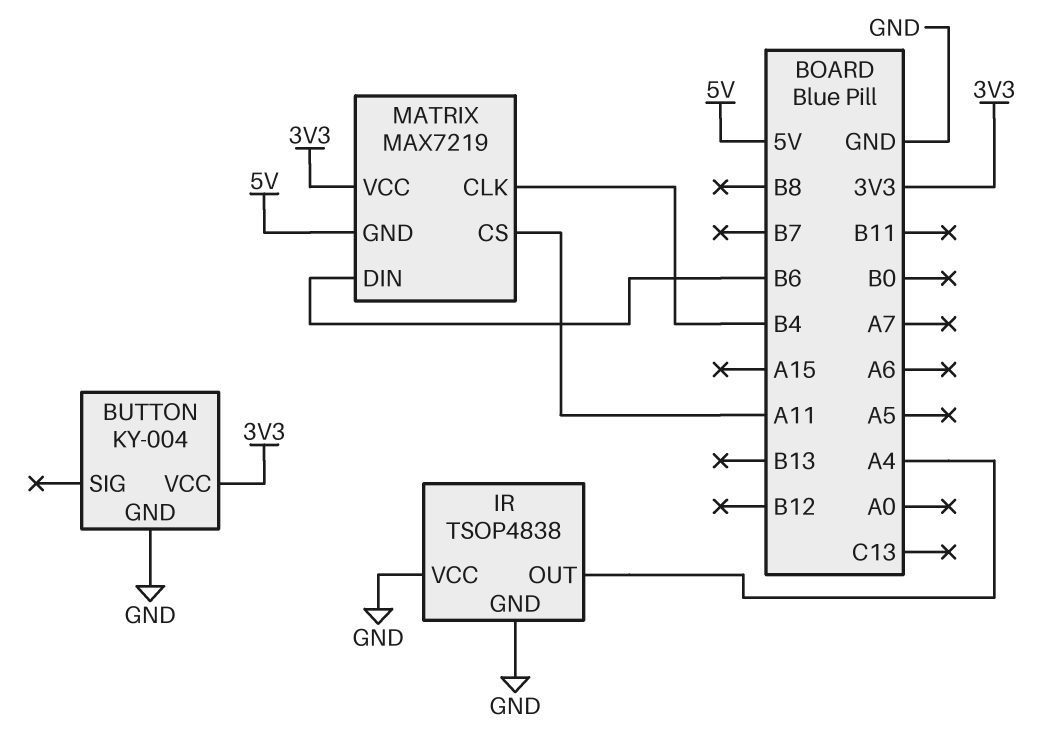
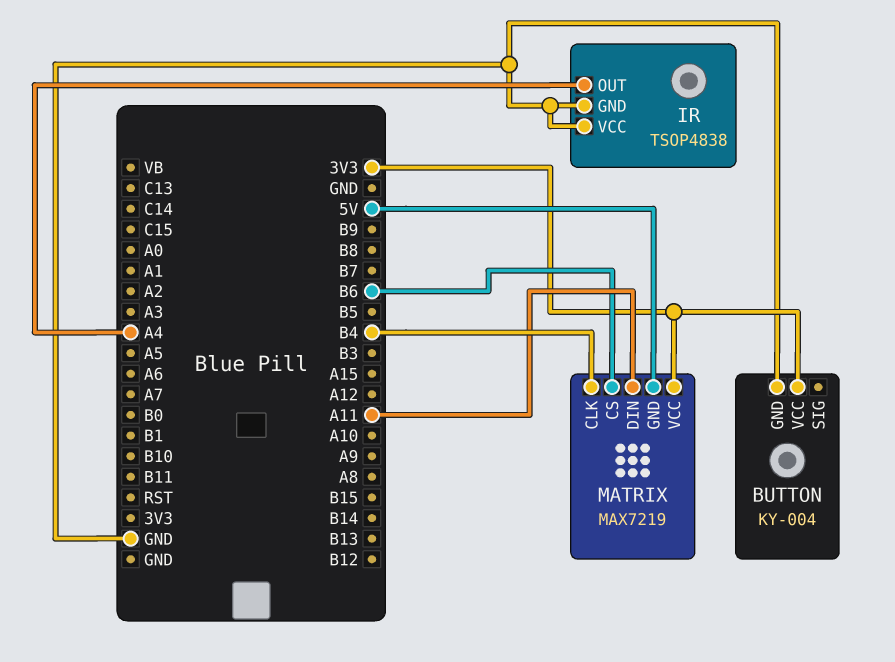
MATRIX pin CS: A11 -> B6
MATRIX pin DIN: B6 -> A11

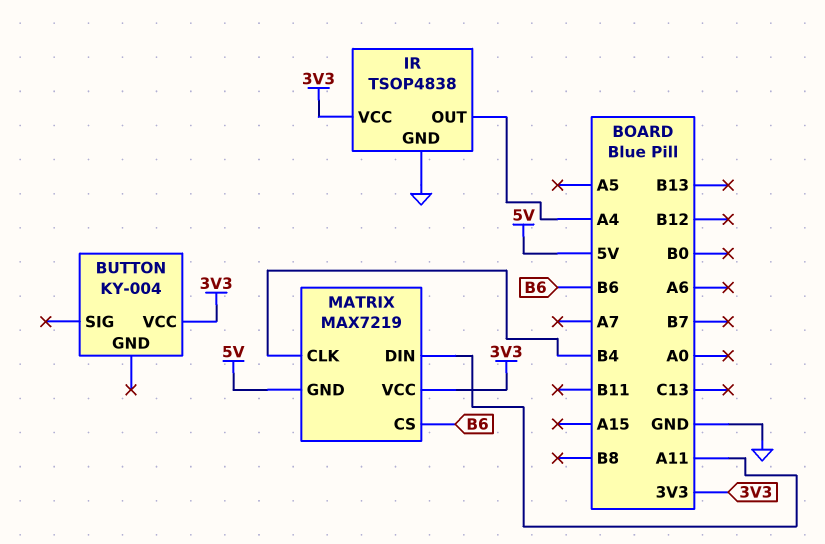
BUTTON pin GND: GND -> none
IR pin VCC: GND -> 3V3

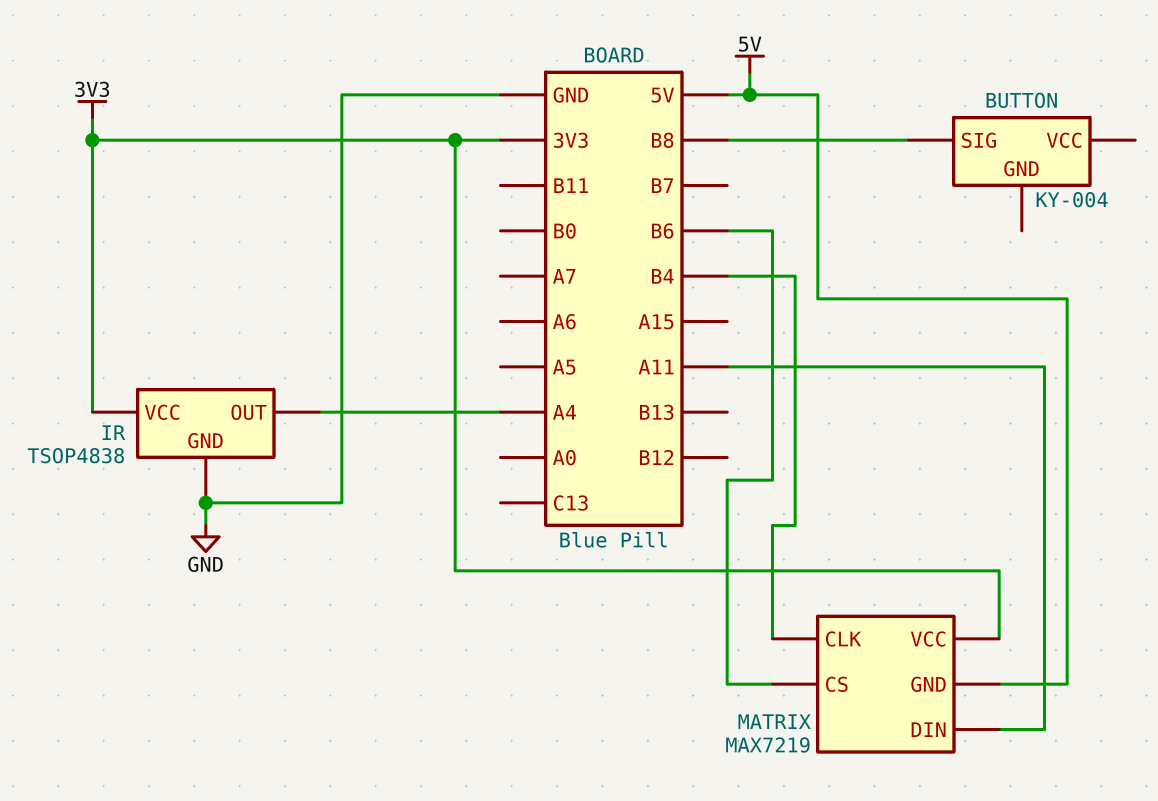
BUTTON pin SIG: none -> B8
BUTTON pin VCC: 3V3 -> none

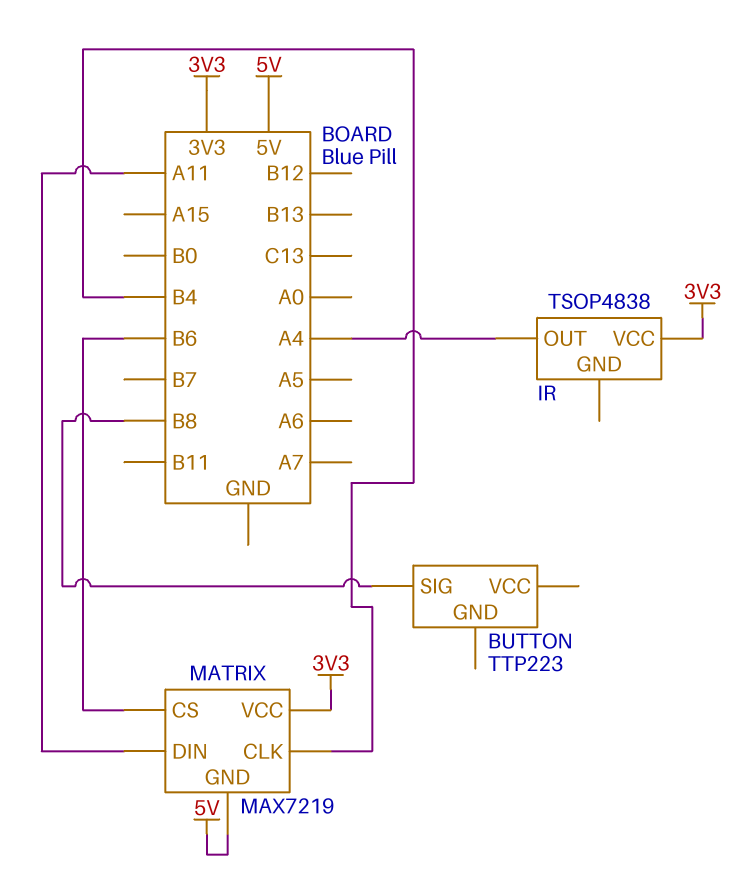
BUTTON: KY-004 -> TTP223
IR pin GND: GND -> none

